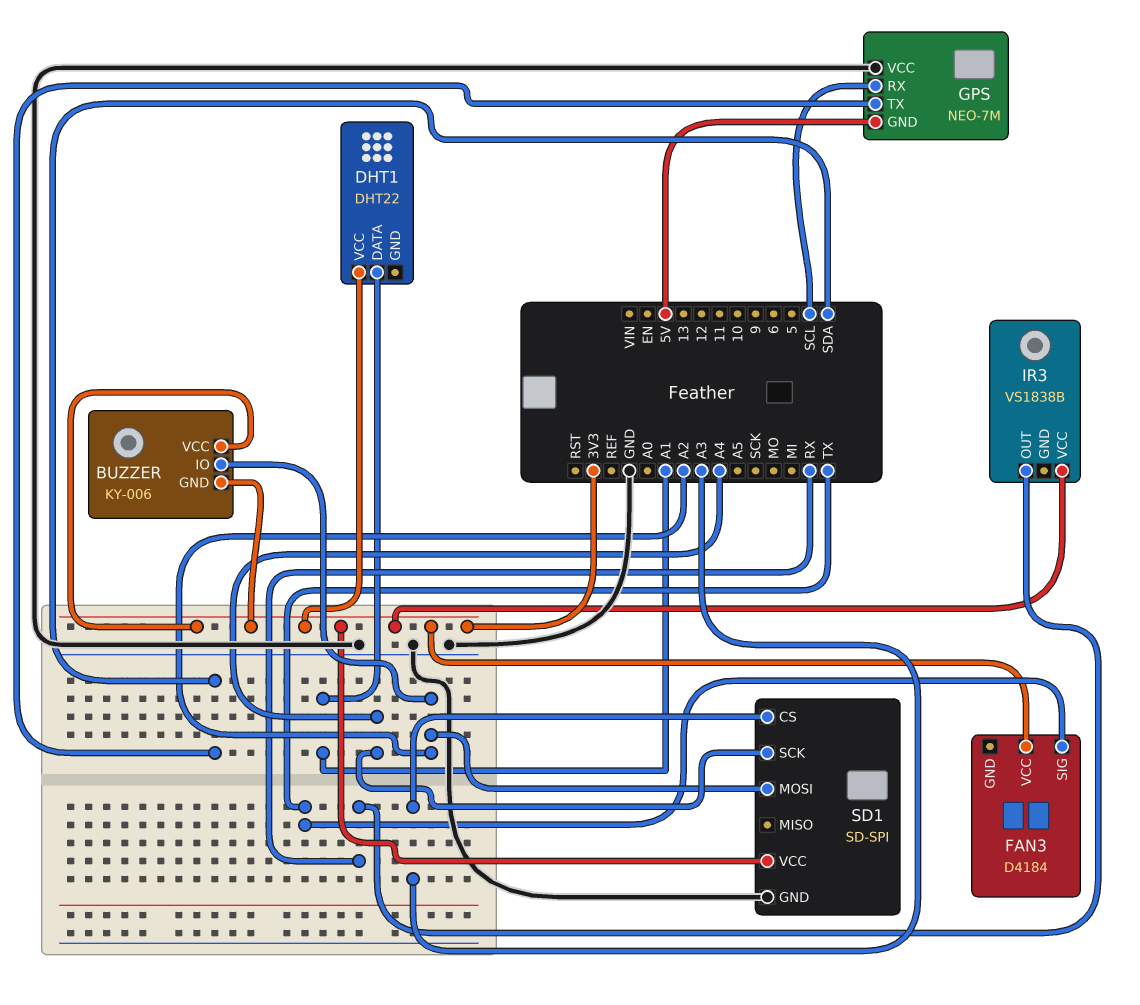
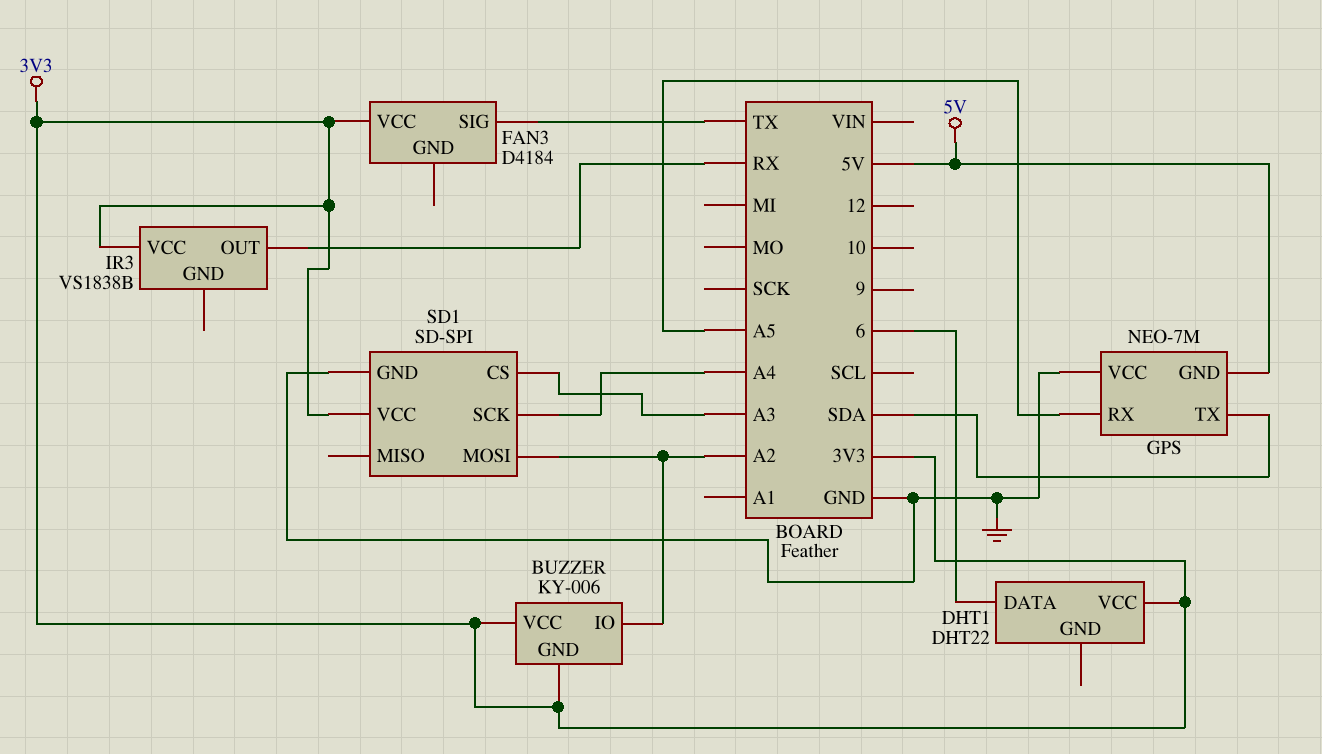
DHT1 pin DATA: A1 -> 6
GPS pin RX: SCL -> A5

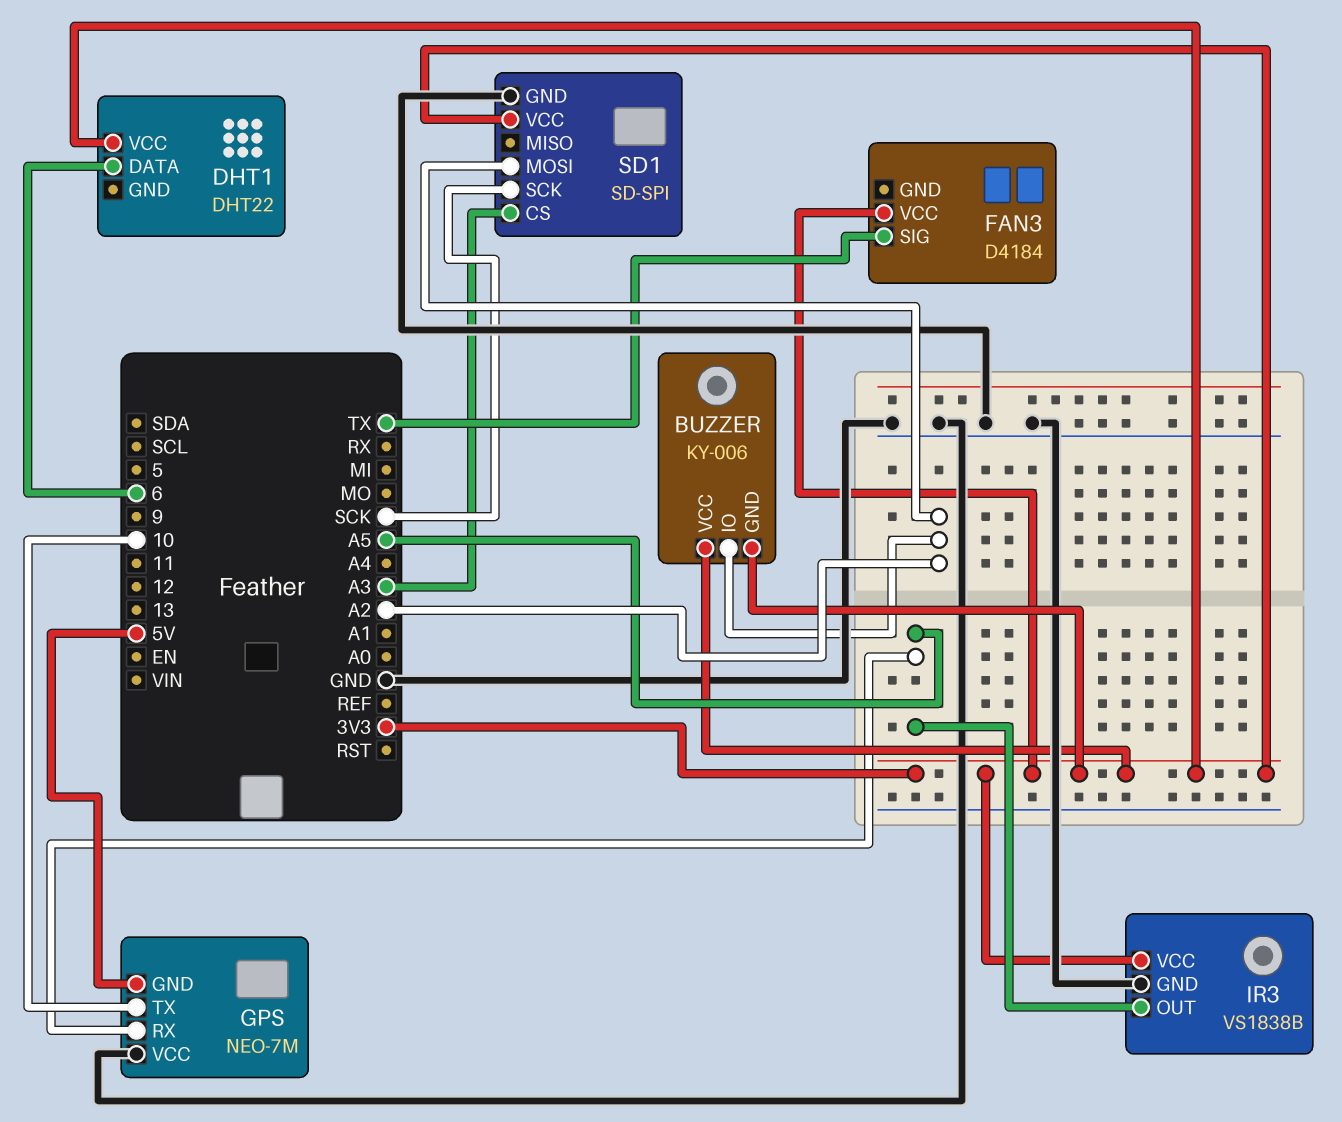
GPS pin TX: SDA -> 10
IR3 pin GND: none -> GND
IR3 pin OUT: RX -> A5
SD1 pin SCK: A4 -> SCK

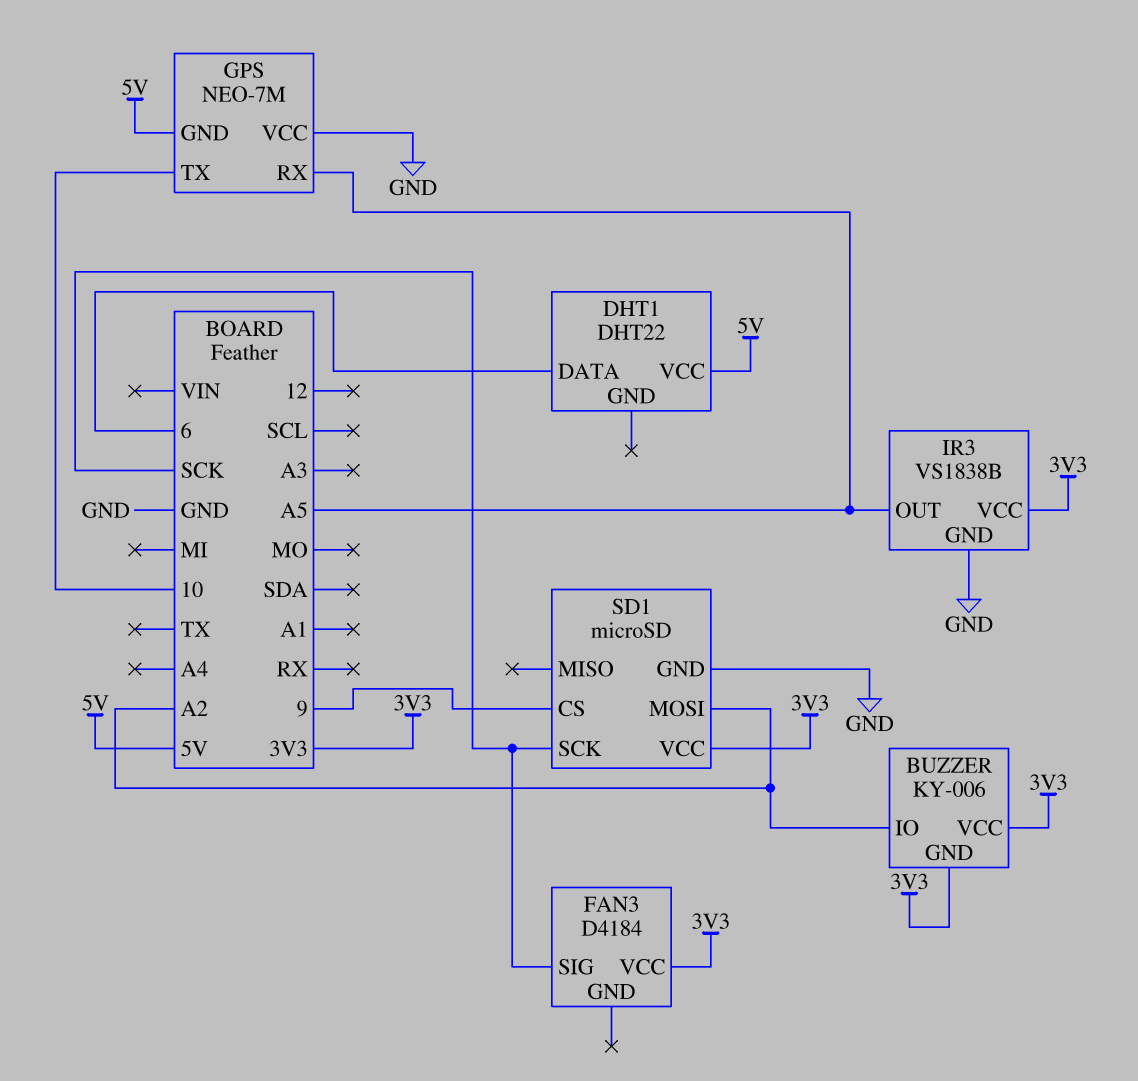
DHT1 pin VCC: 3V3 -> 5V
FAN3 pin SIG: TX -> SCK
SD1: SD-SPI -> microSD
SD1 pin CS: A3 -> 9

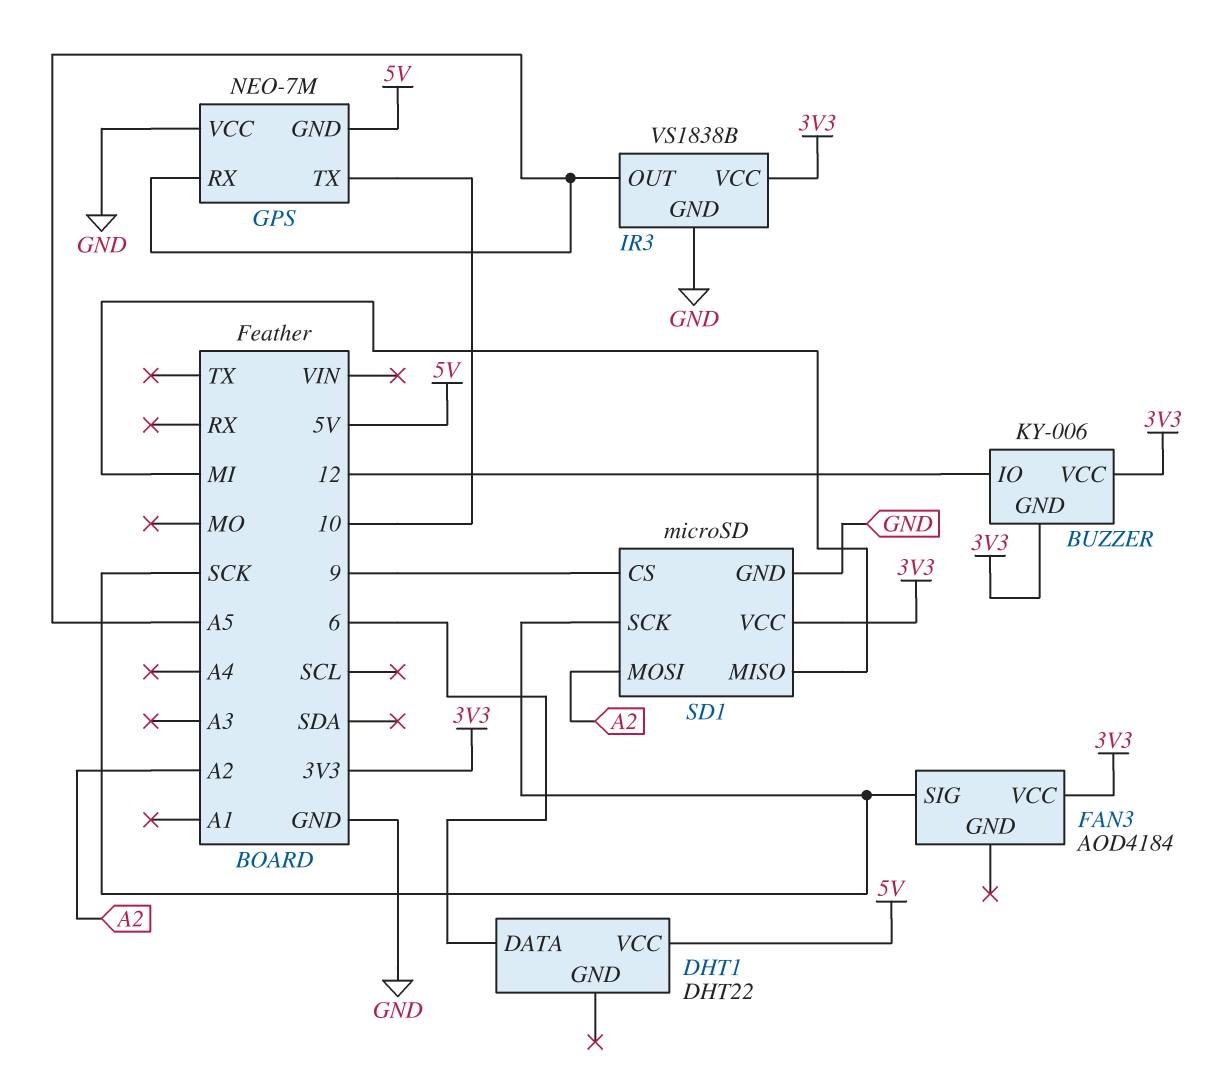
BUZZER pin IO: A2 -> 12
FAN3: D4184 -> AOD4184
SD1 pin MISO: none -> MI

